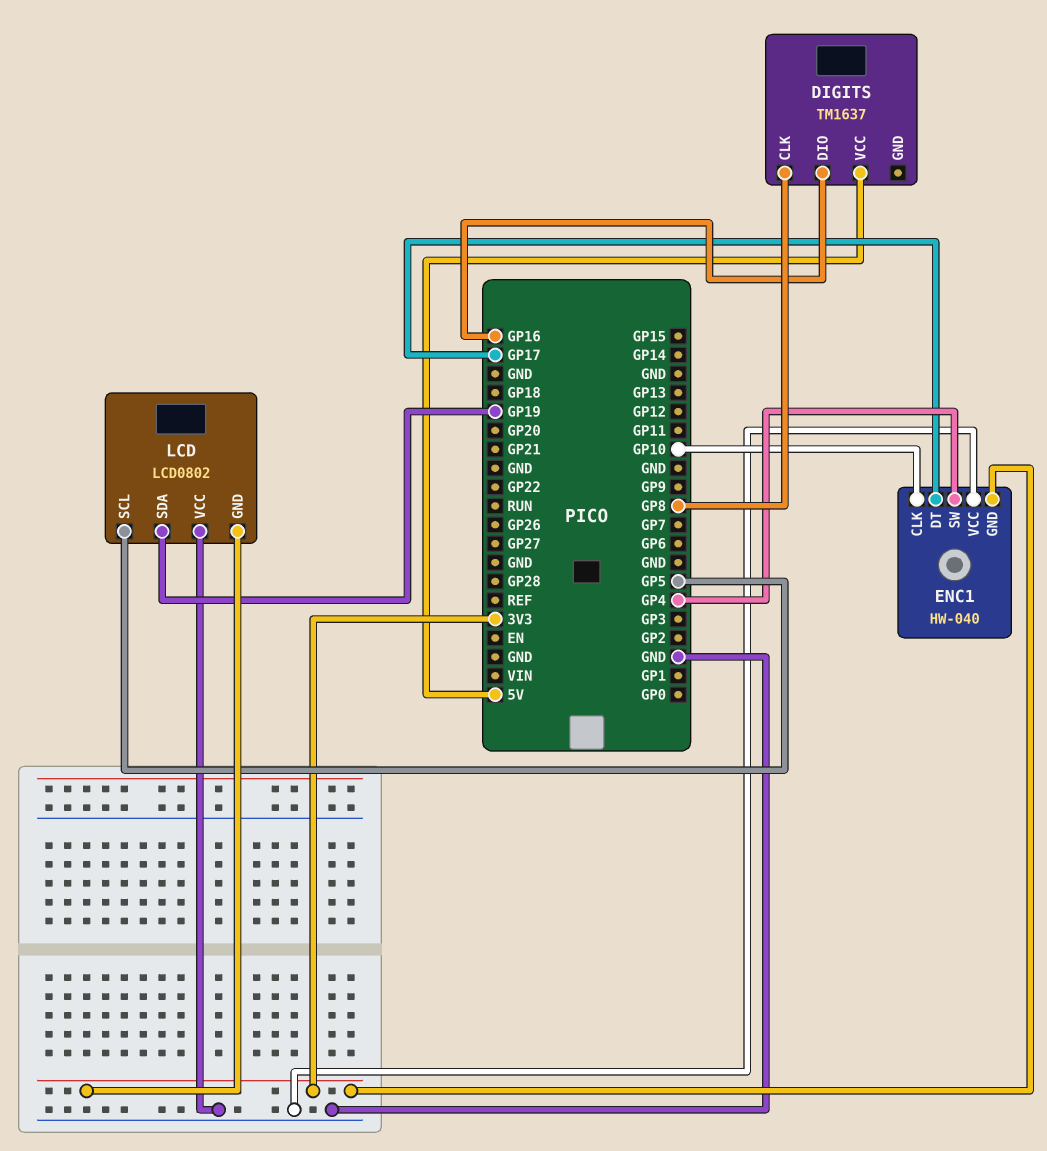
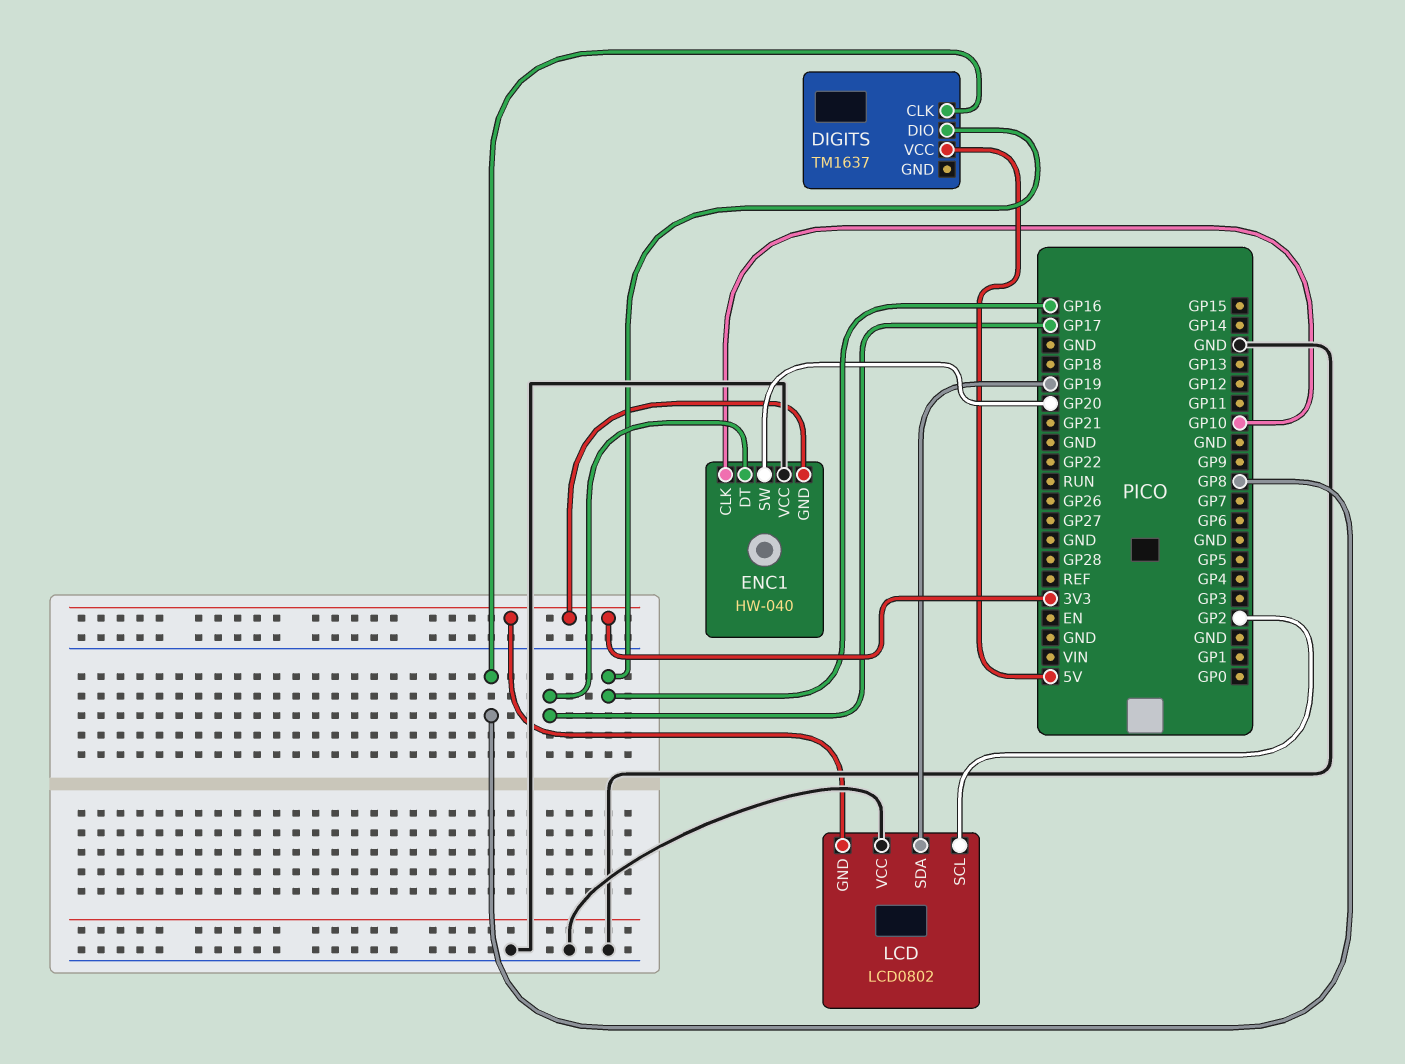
ENC1 pin SW: GP4 -> GP20
LCD pin SCL: GP5 -> GP2

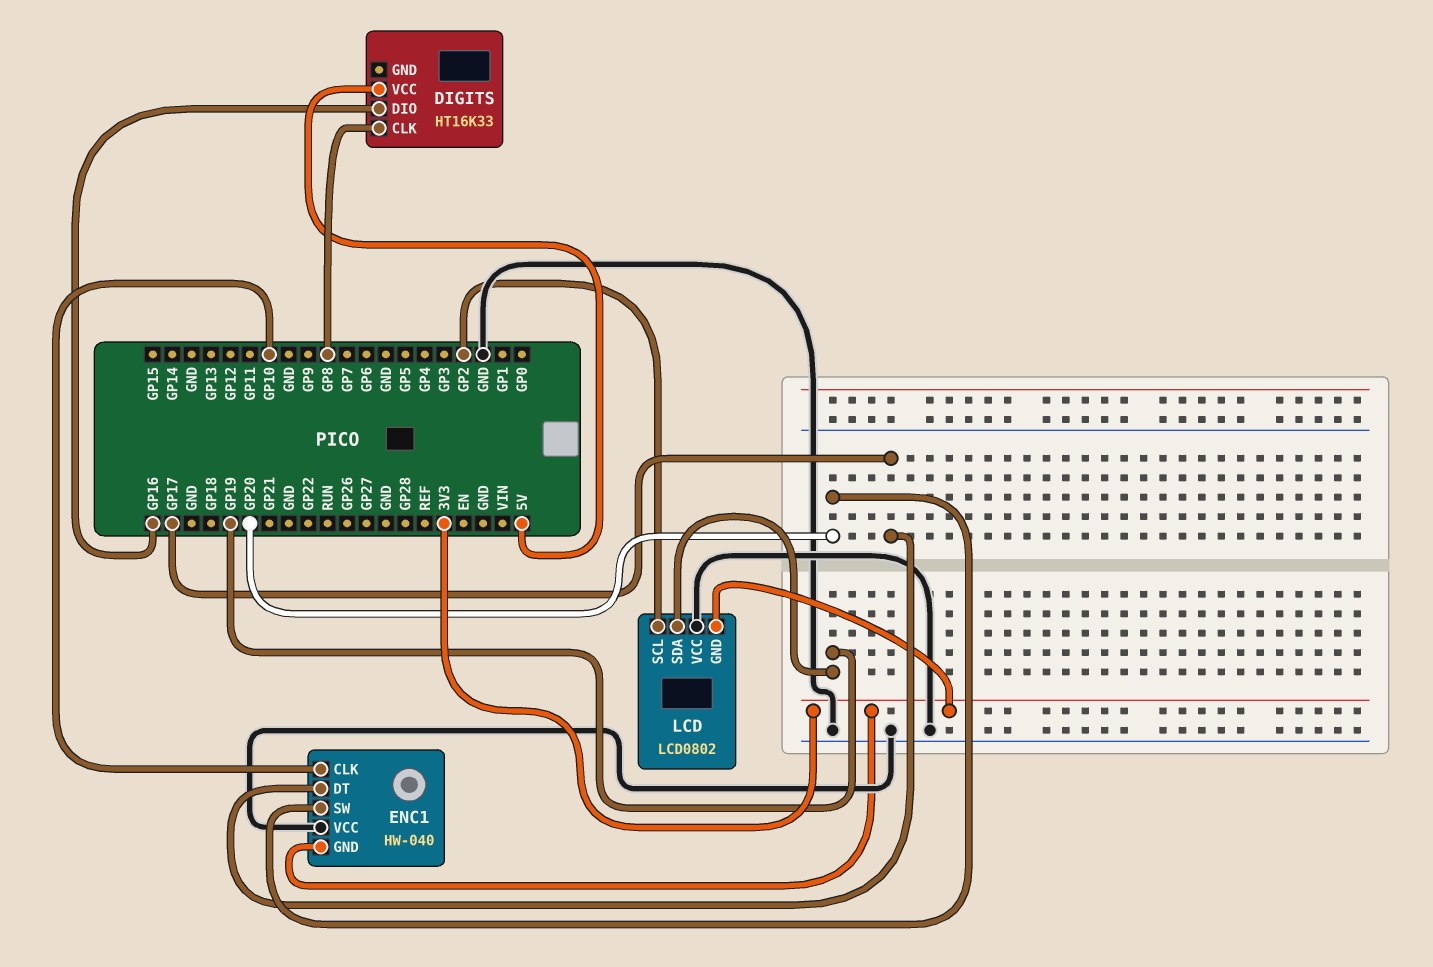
DIGITS: TM1637 -> HT16K33

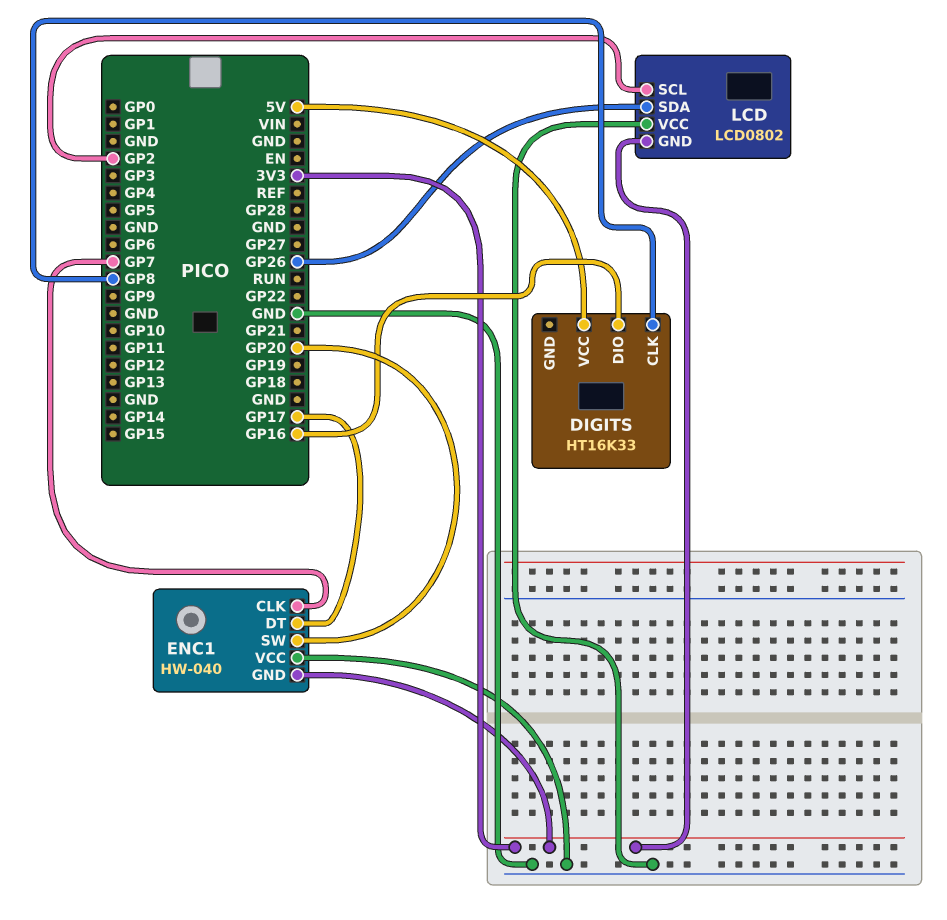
ENC1 pin CLK: GP10 -> GP7
LCD pin SDA: GP19 -> GP26

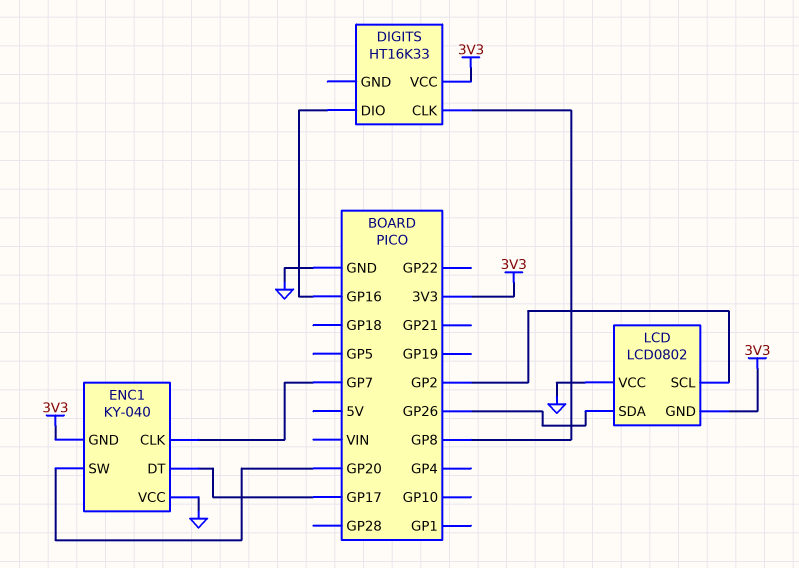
DIGITS pin VCC: 5V -> 3V3
ENC1: HW-040 -> KY-040

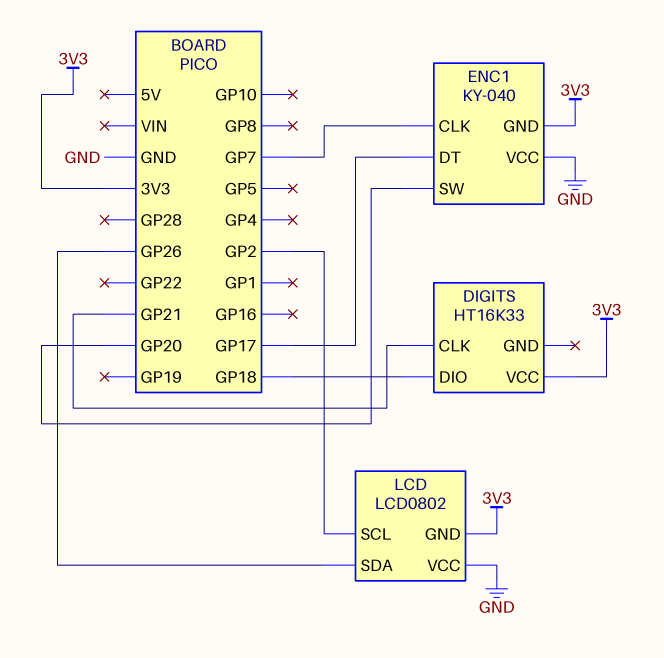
DIGITS pin CLK: GP8 -> GP21
DIGITS pin DIO: GP16 -> GP18

